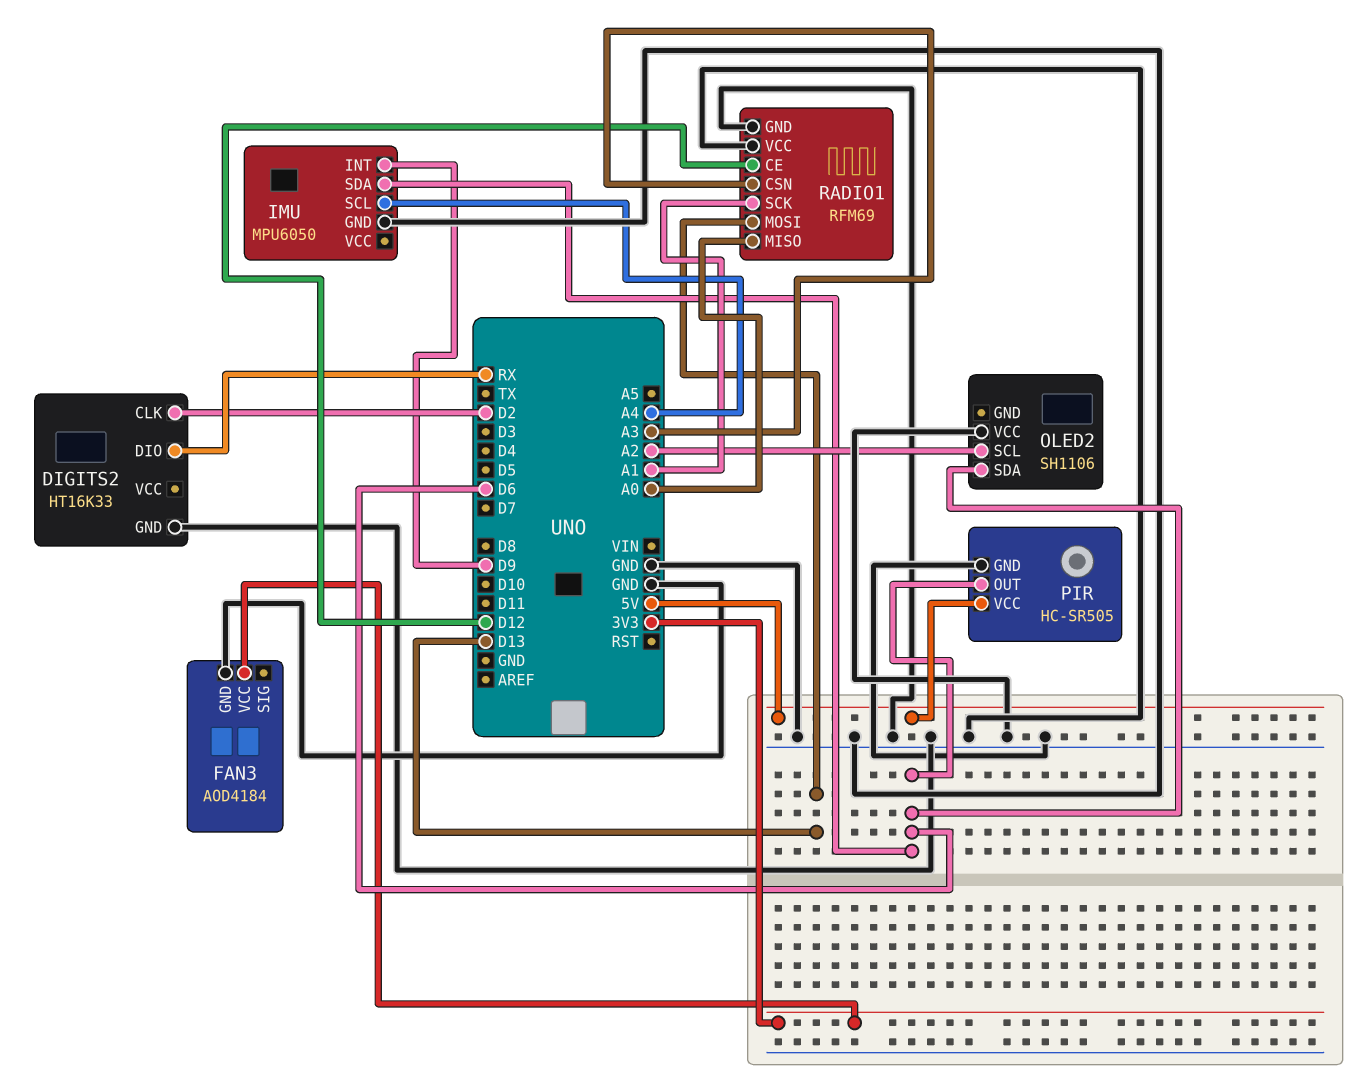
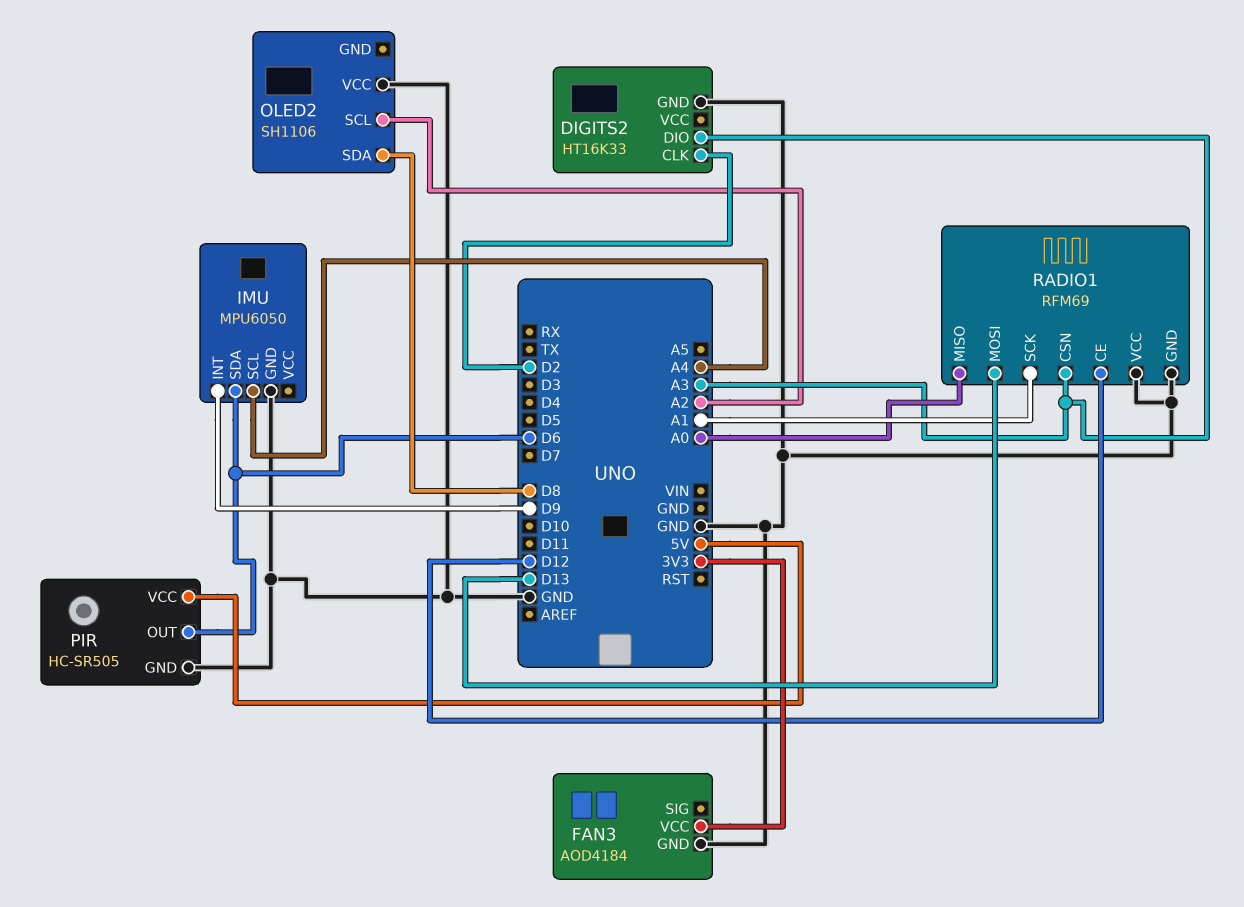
DIGITS2 pin DIO: RX -> A3
OLED2 pin SDA: D6 -> D8

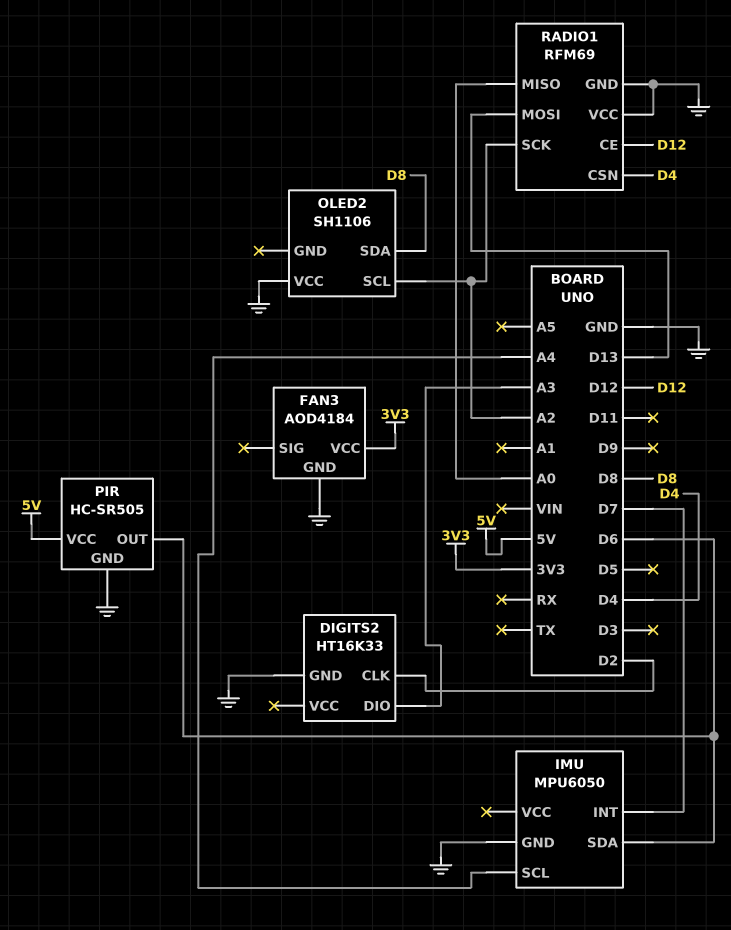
IMU pin INT: D9 -> D7
RADIO1 pin CSN: A3 -> D4
RADIO1 pin SCK: A1 -> A2

